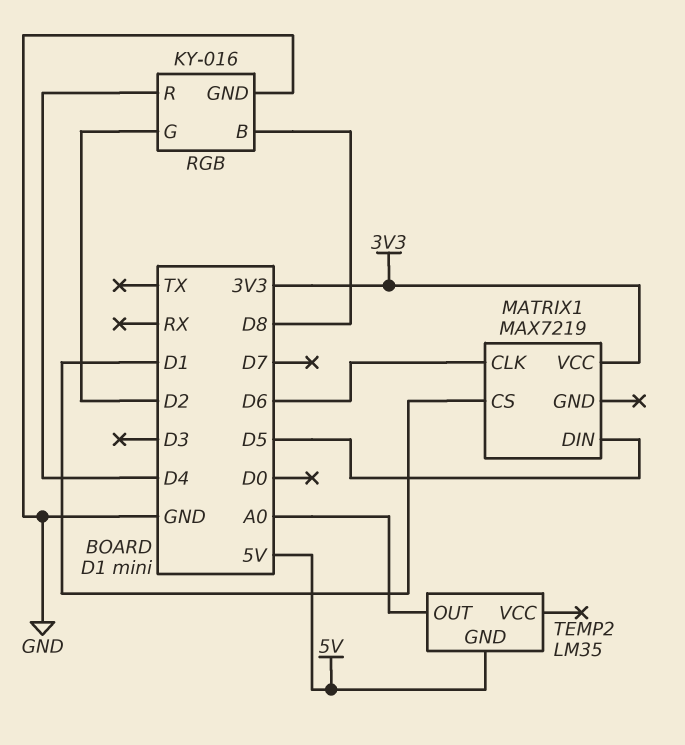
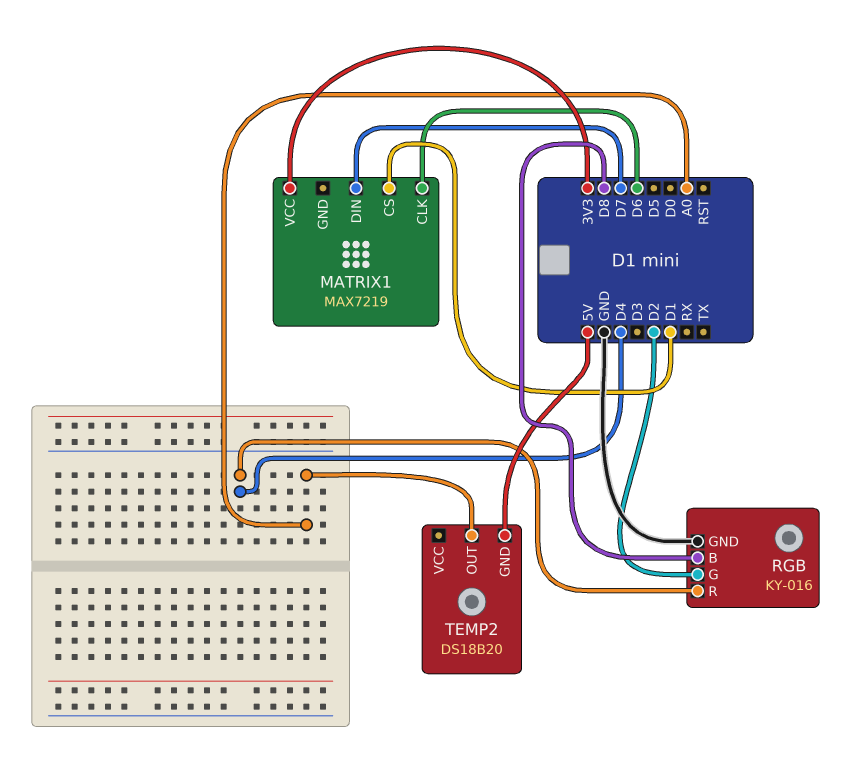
MATRIX1 pin DIN: D5 -> D7
TEMP2: LM35 -> DS18B20

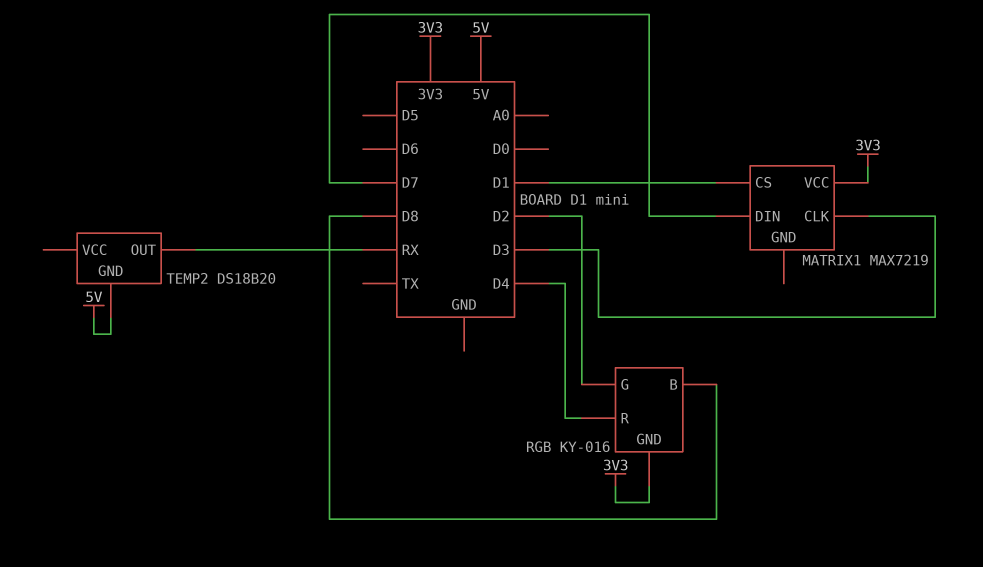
MATRIX1 pin CLK: D6 -> D3
RGB pin GND: GND -> 3V3
TEMP2 pin OUT: A0 -> RX

